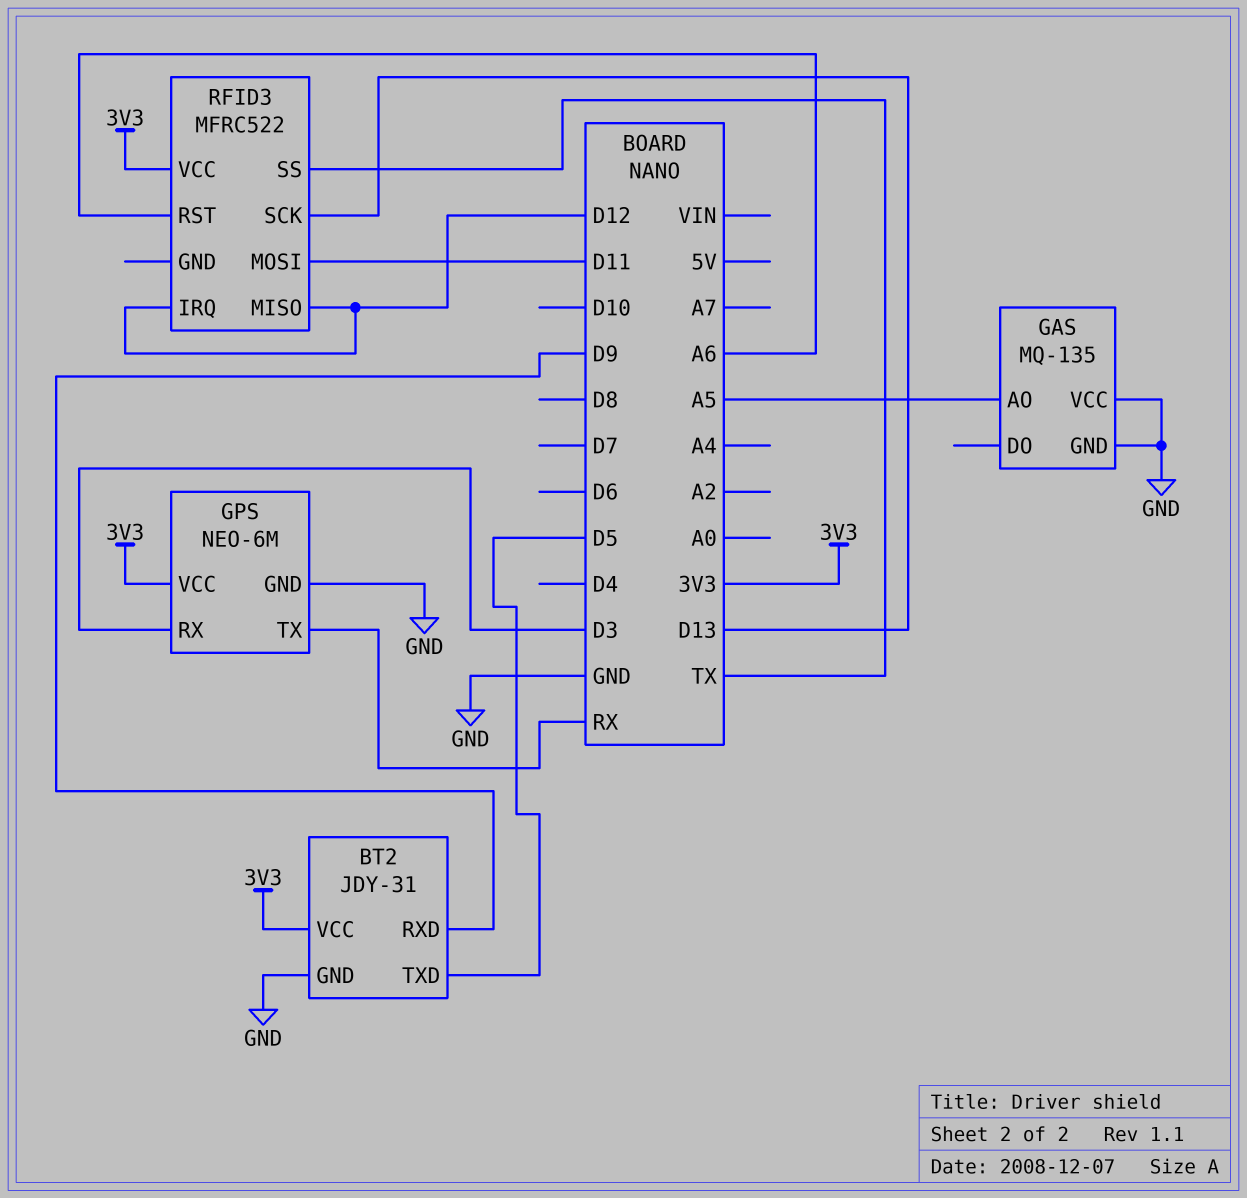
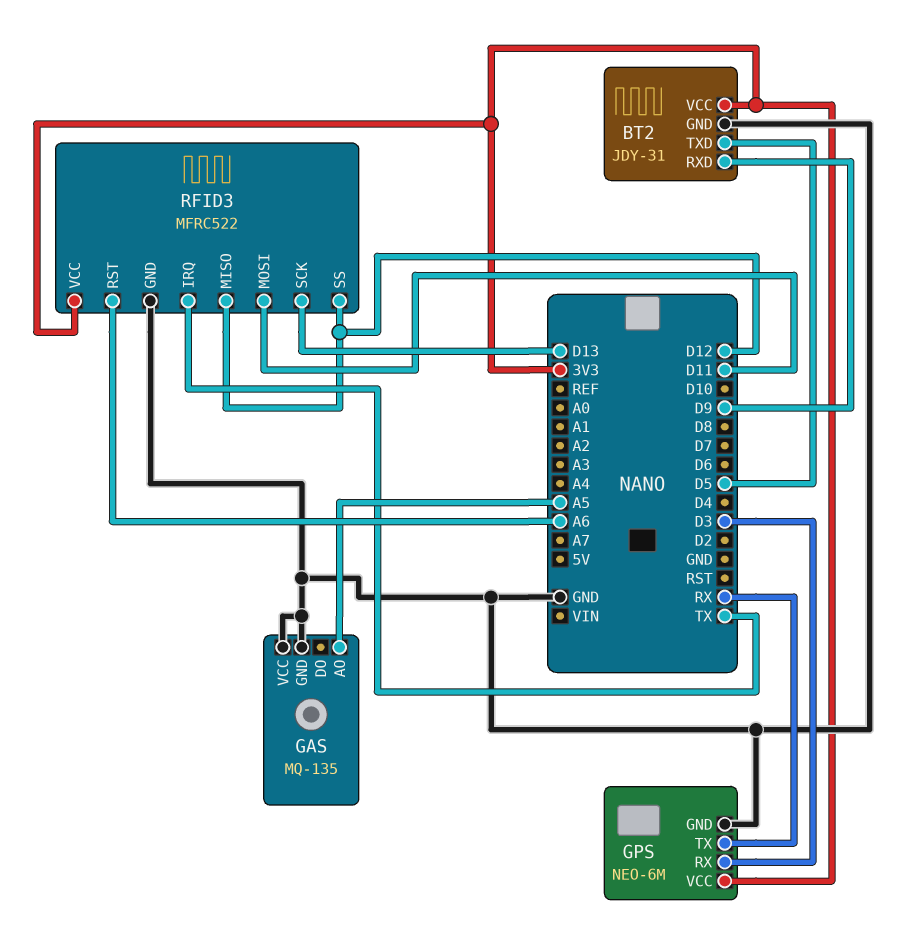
RFID3 pin GND: none -> GND
RFID3 pin IRQ: D12 -> TX
RFID3 pin SS: TX -> D12

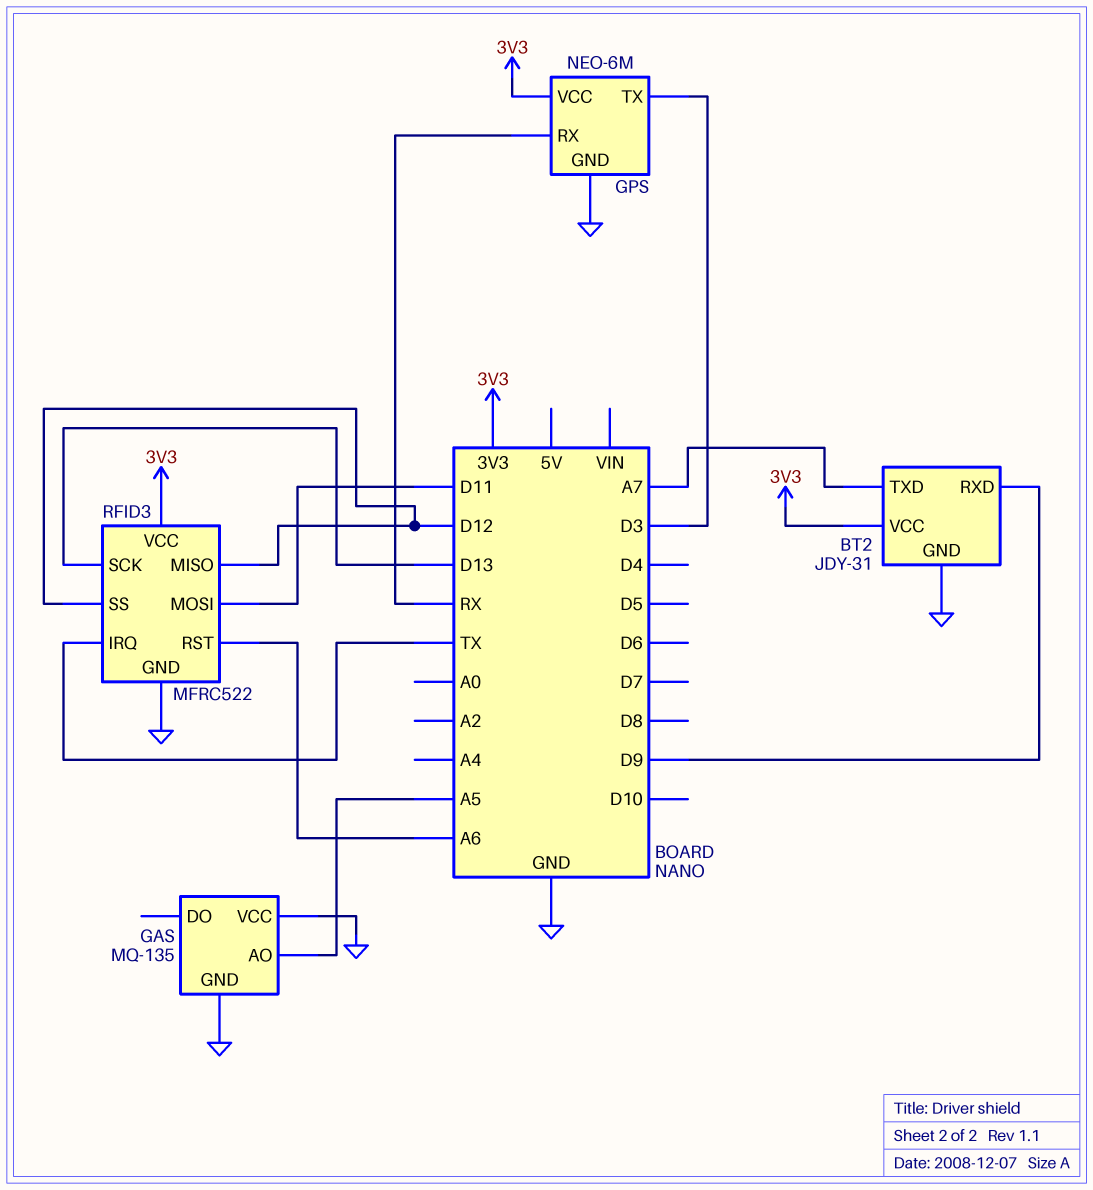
BT2 pin TXD: D5 -> A7
GPS pin RX: D3 -> RX
GPS pin TX: RX -> D3

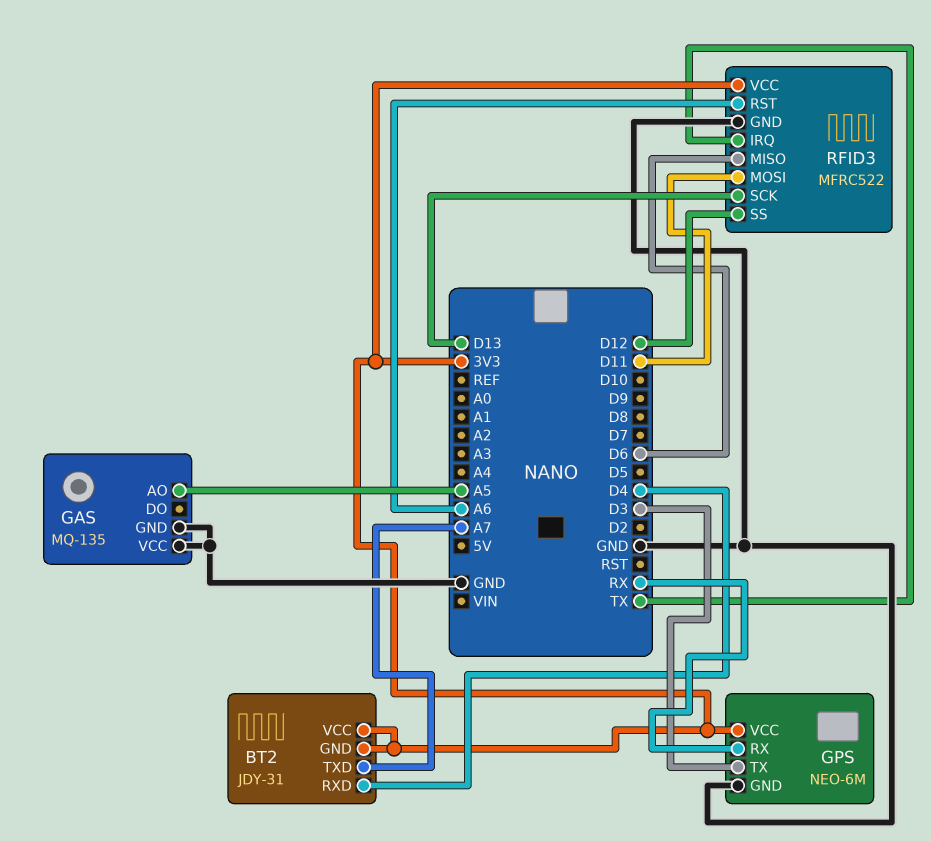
BT2 pin GND: GND -> 3V3
BT2 pin RXD: D9 -> D4
RFID3 pin MISO: D12 -> D6

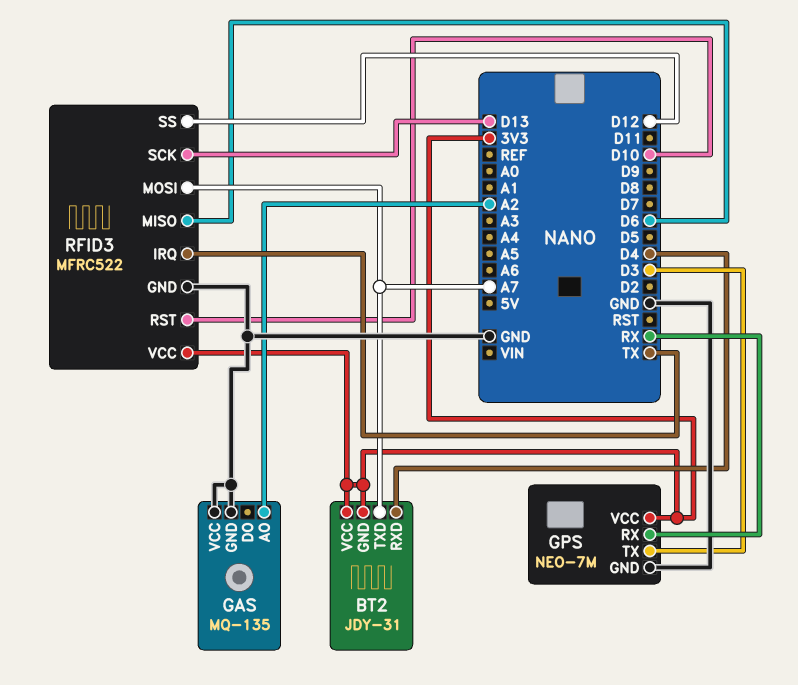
GAS pin AO: A5 -> A2
GPS: NEO-6M -> NEO-7M
RFID3 pin MOSI: D11 -> A7
RFID3 pin RST: A6 -> D10

